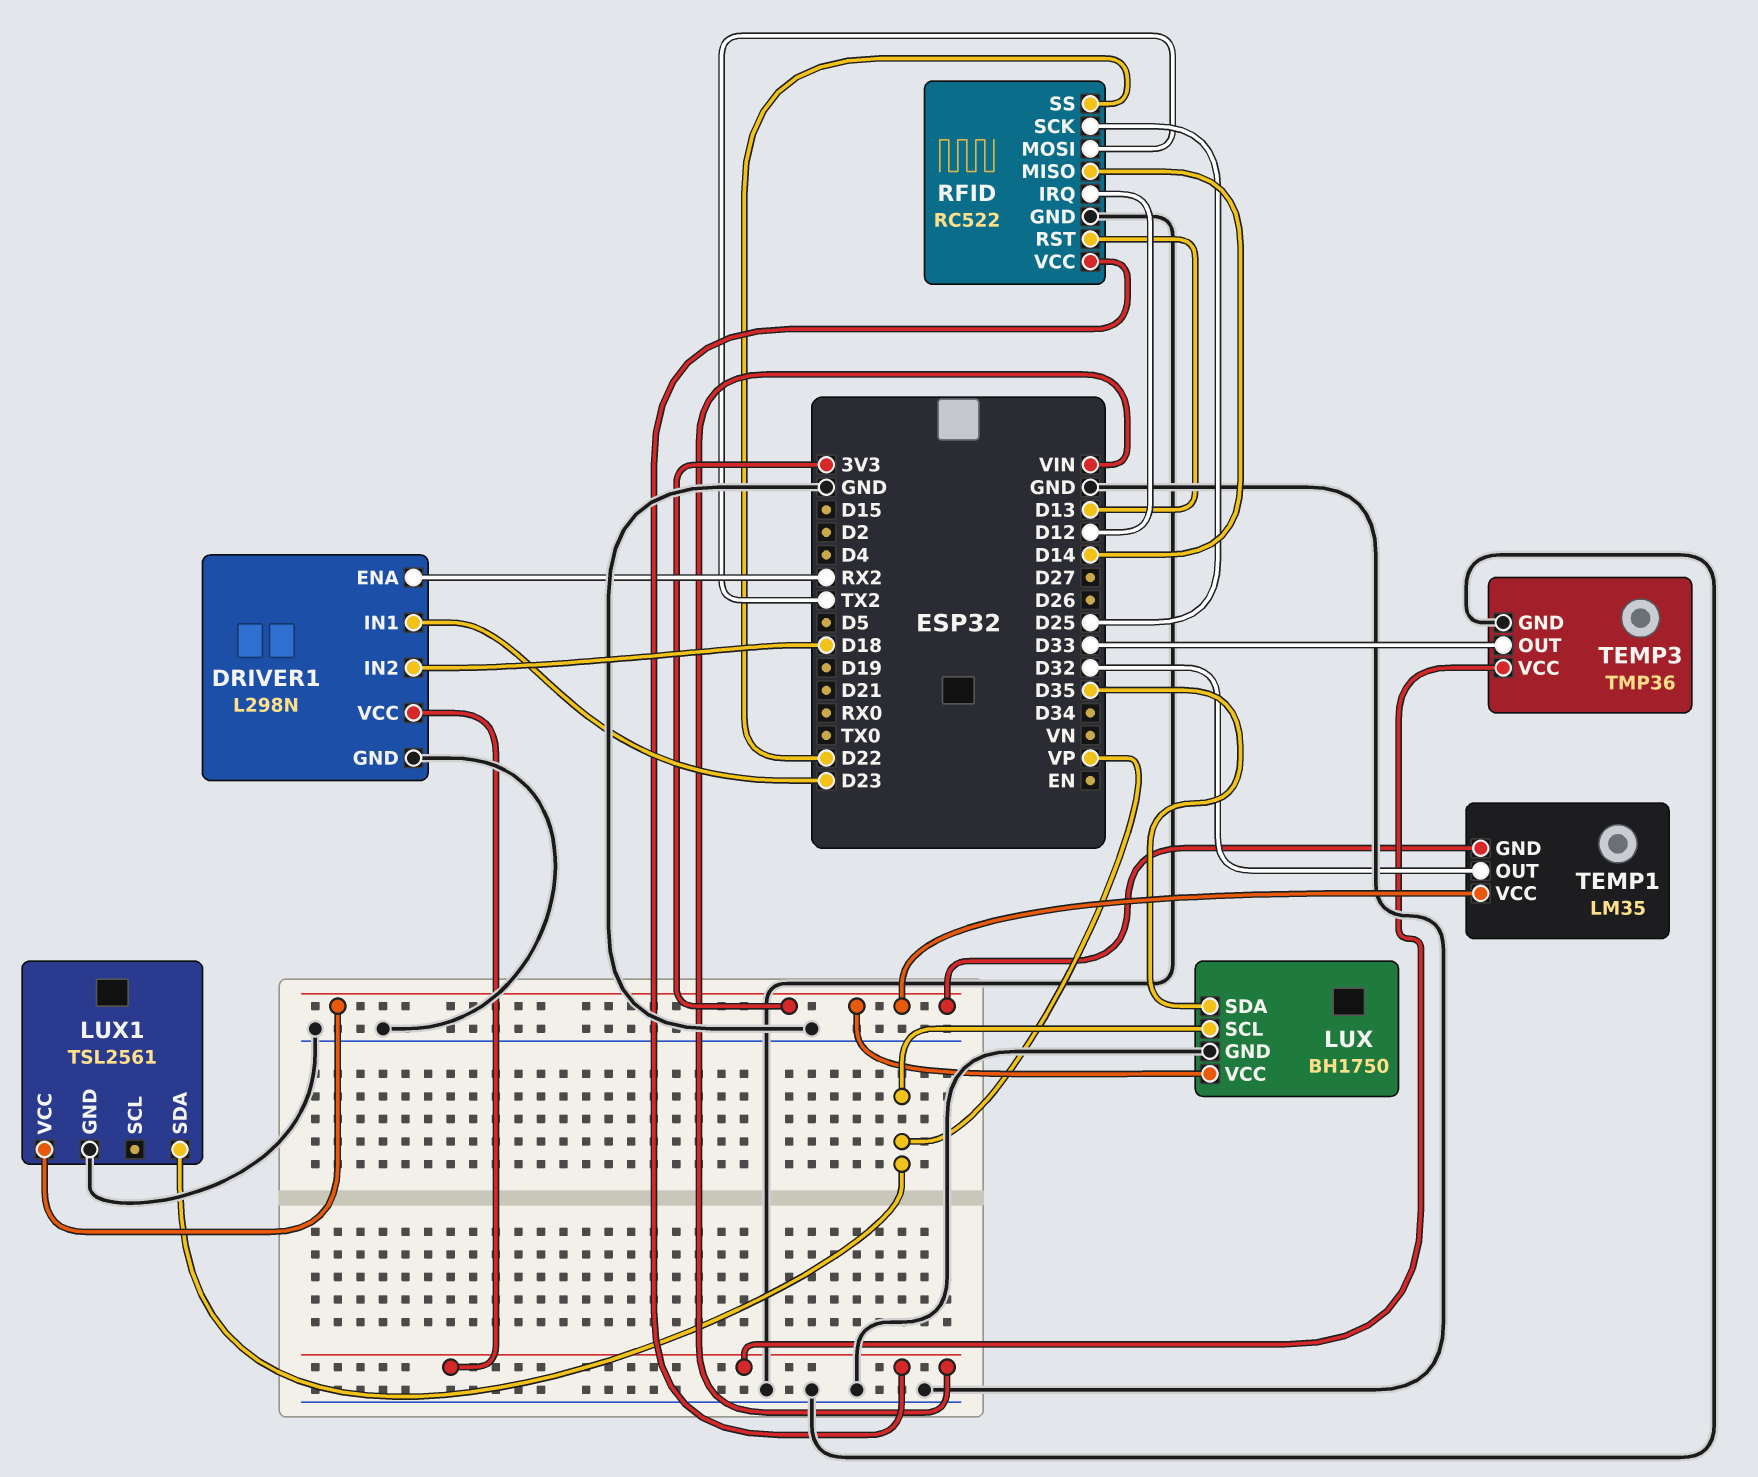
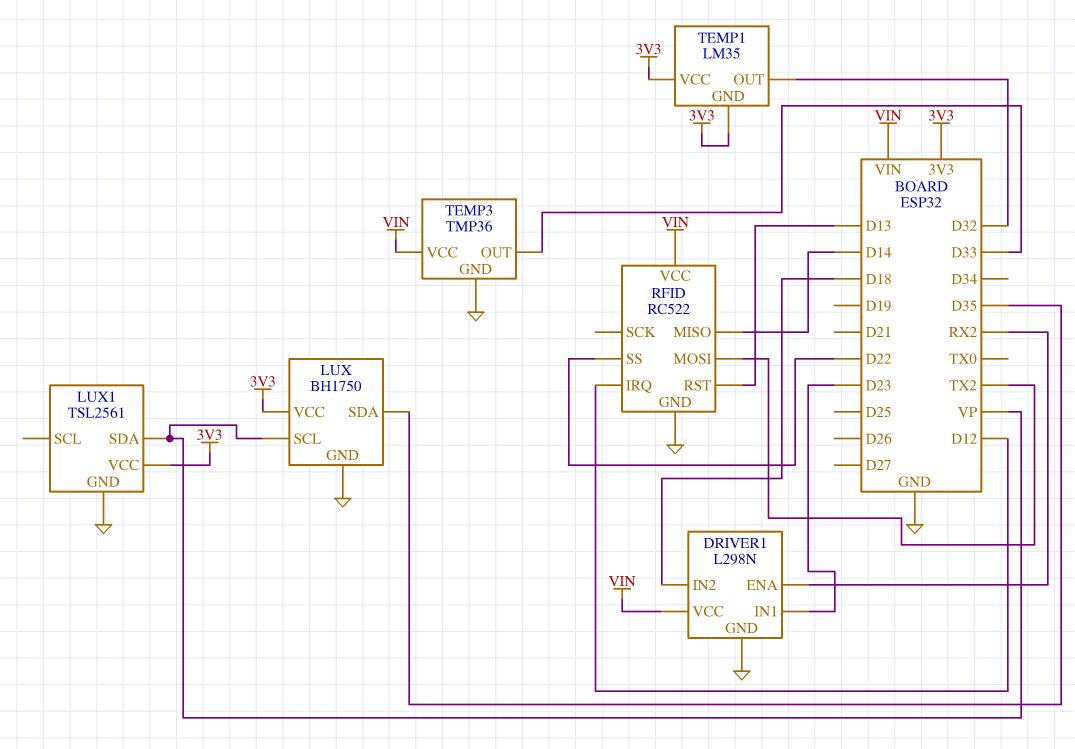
RFID pin SCK: D25 -> none

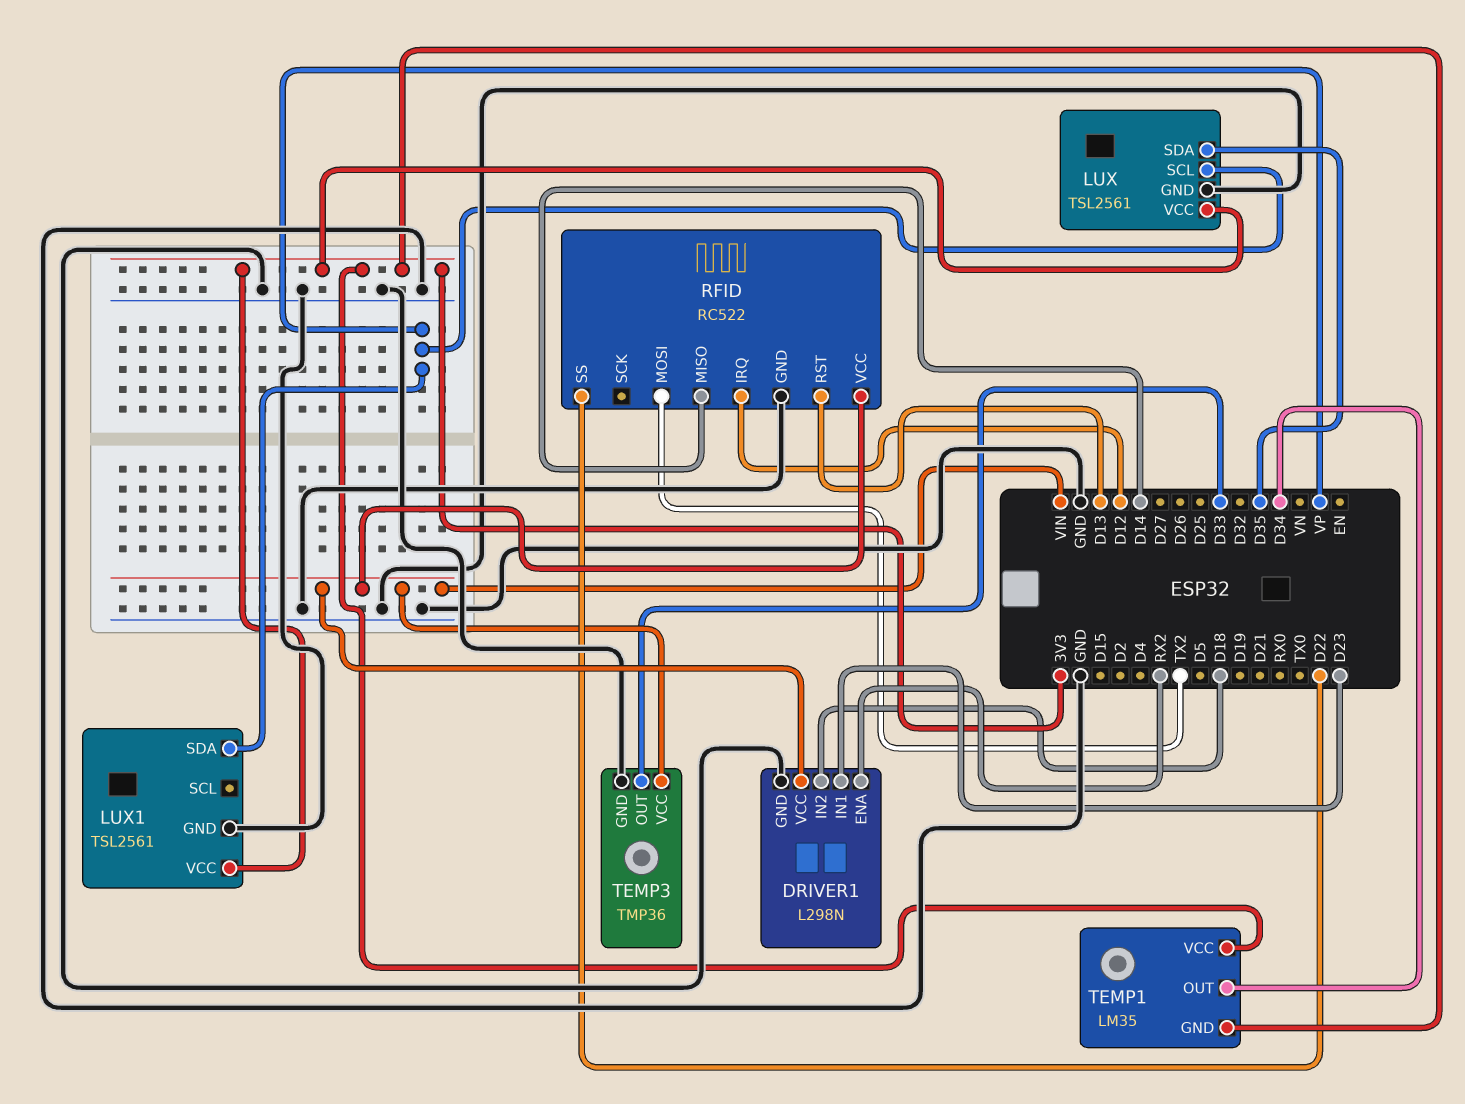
LUX: BH1750 -> TSL2561
TEMP1 pin OUT: D32 -> D34

